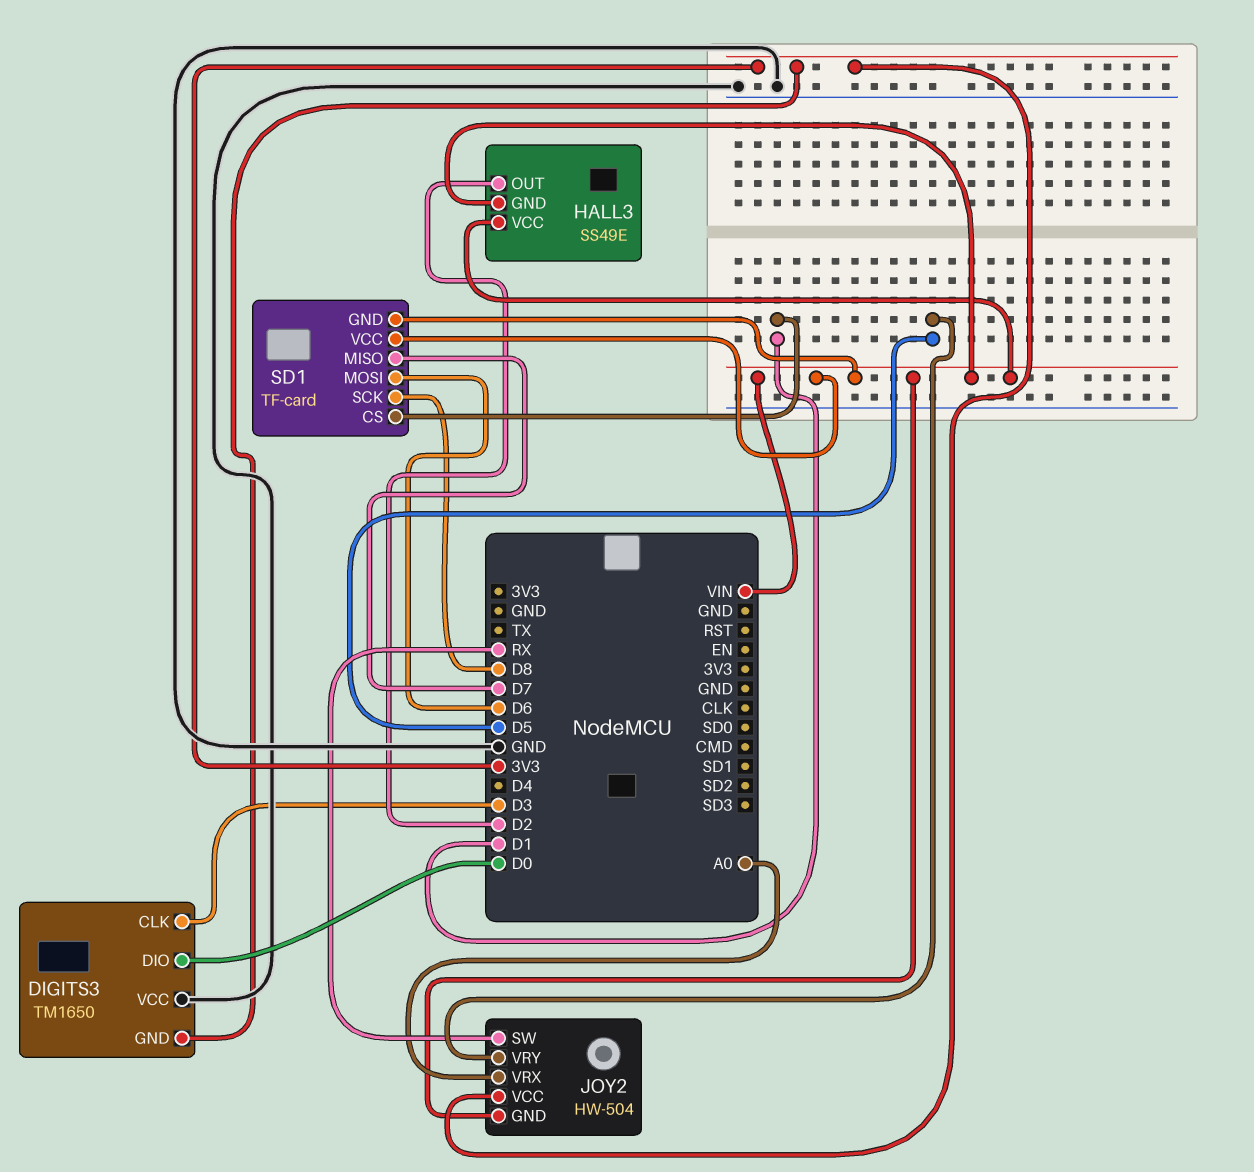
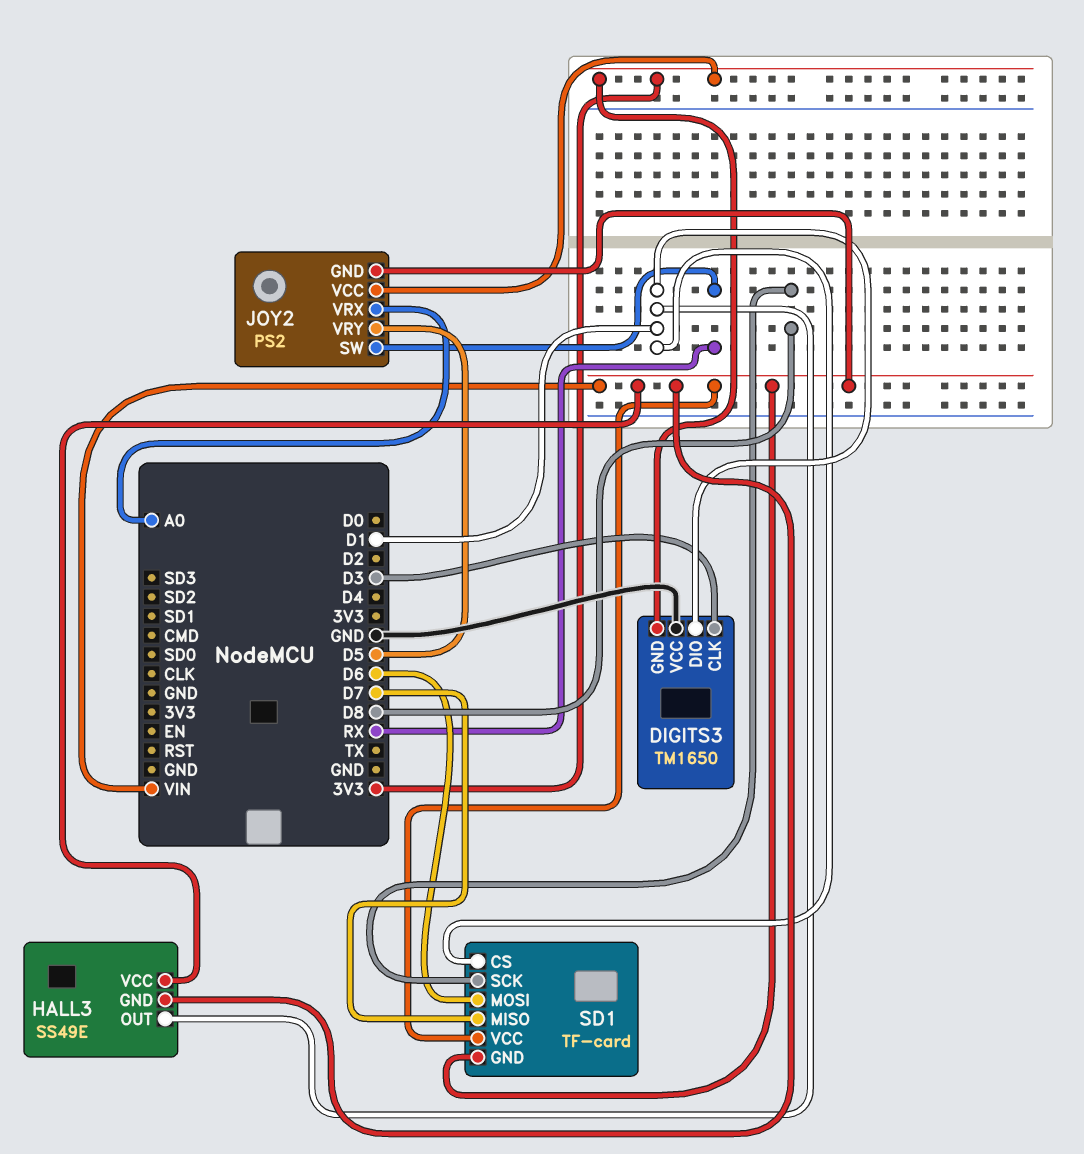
DIGITS3 pin DIO: D0 -> D1
HALL3 pin OUT: D2 -> D1
JOY2: HW-504 -> PS2

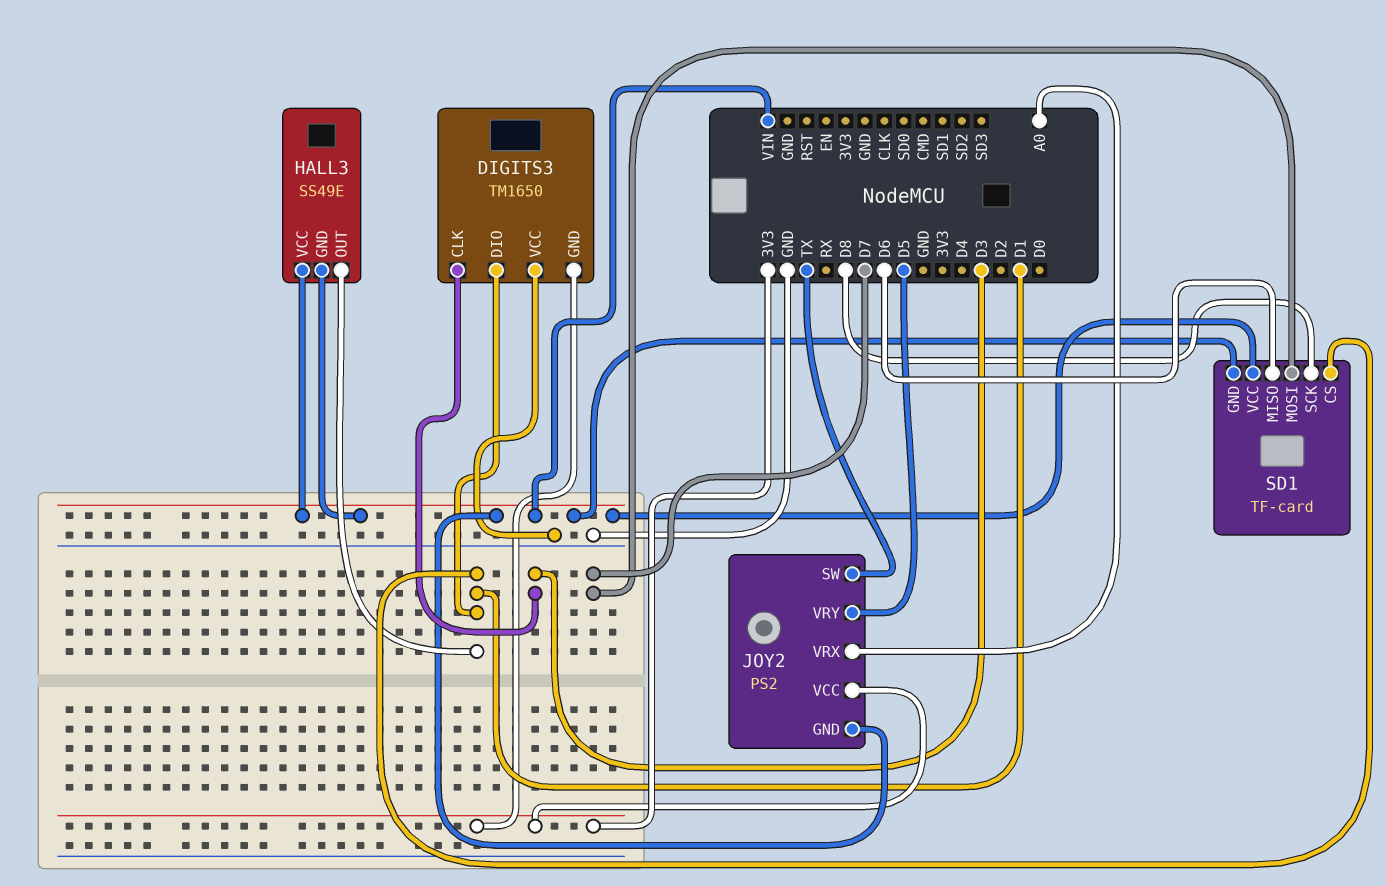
JOY2 pin SW: RX -> TX
SD1 pin MISO: D7 -> D6
SD1 pin MOSI: D6 -> D7

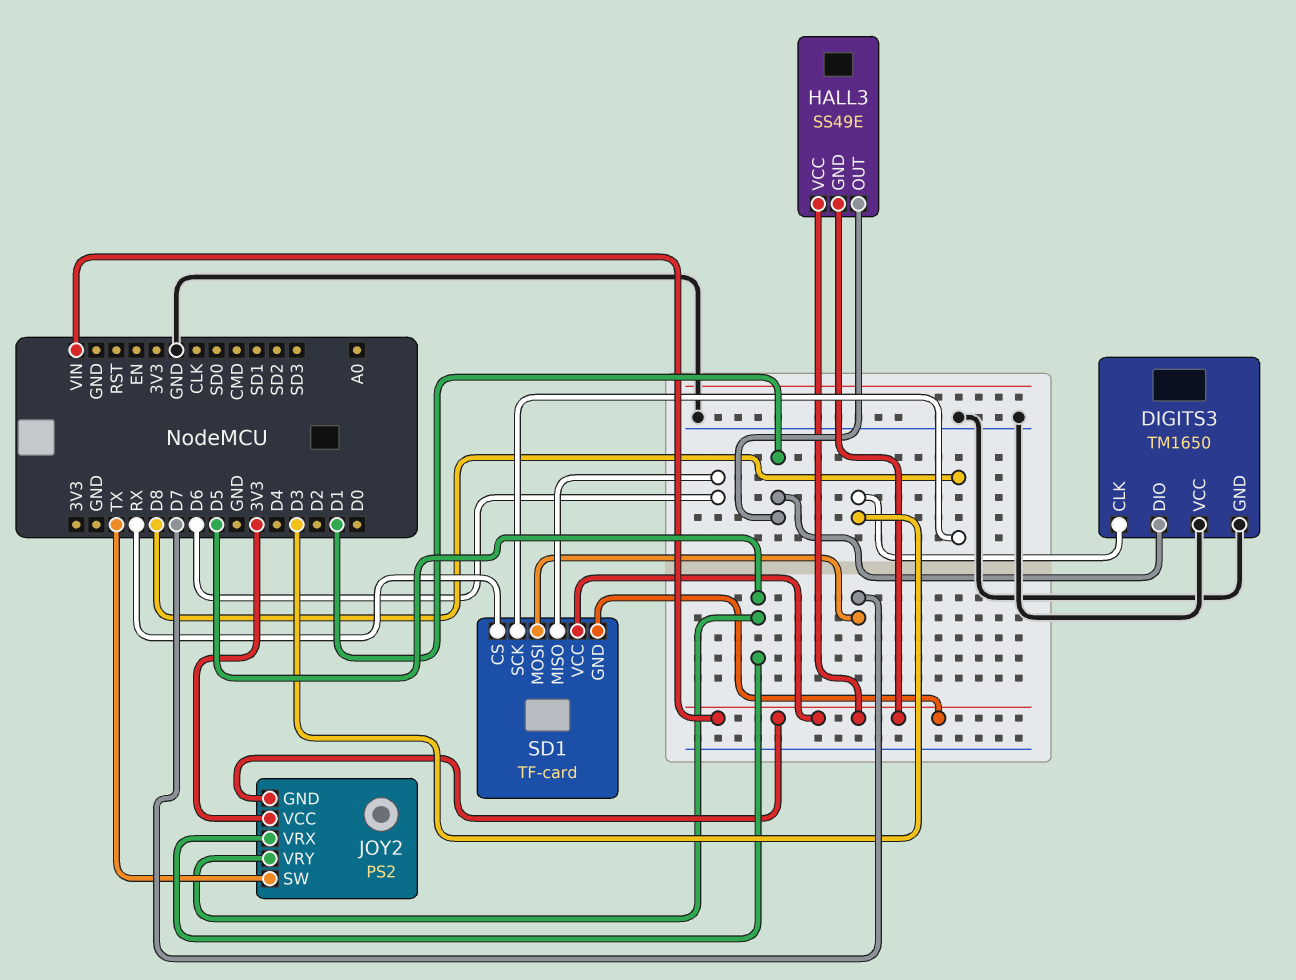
DIGITS3 pin GND: 3V3 -> GND
JOY2 pin VRX: A0 -> D5
SD1 pin CS: D1 -> RX

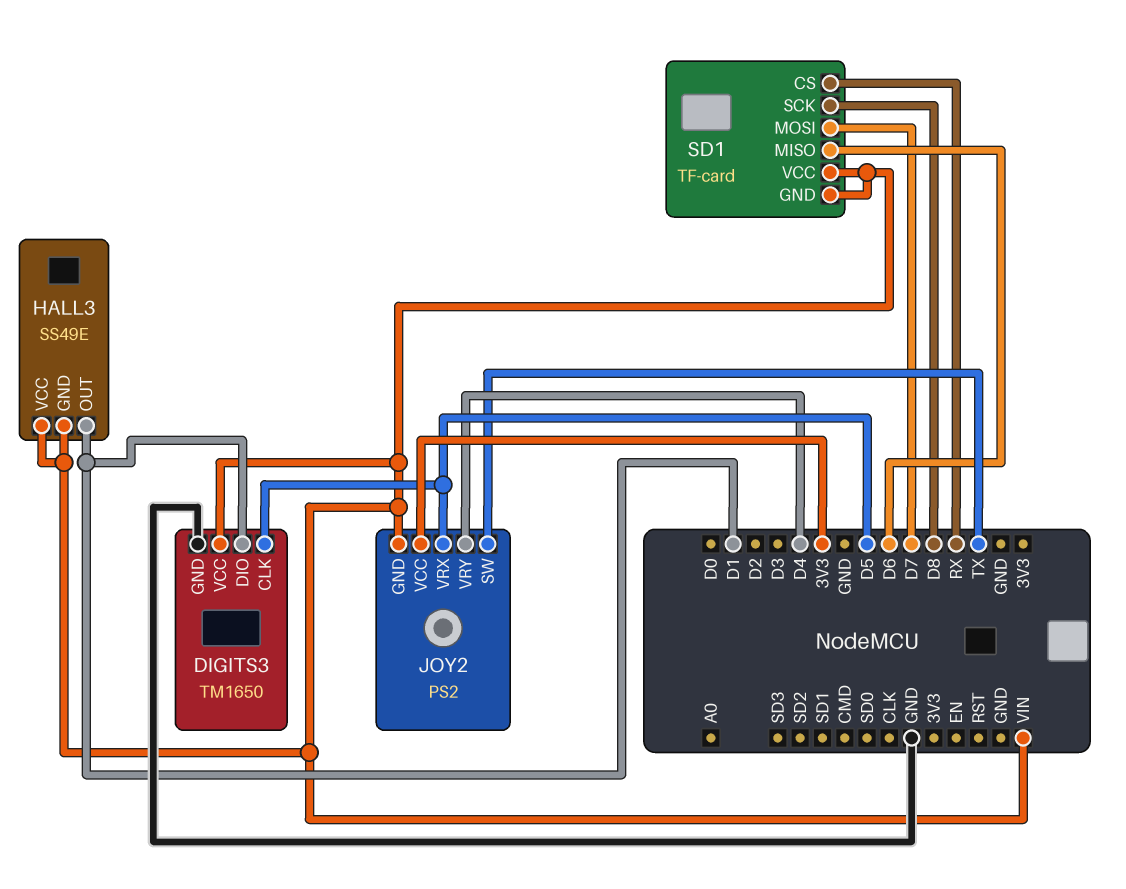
DIGITS3 pin CLK: D3 -> D5
DIGITS3 pin VCC: GND -> VIN
JOY2 pin VRY: D5 -> D4

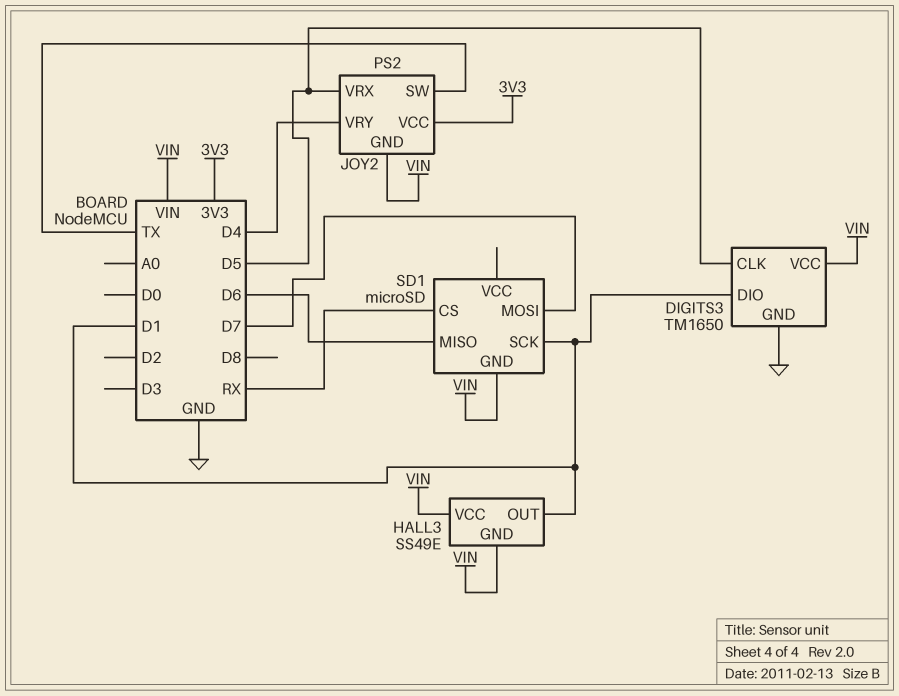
SD1: TF-card -> microSD
SD1 pin SCK: D8 -> D1
SD1 pin VCC: VIN -> none

